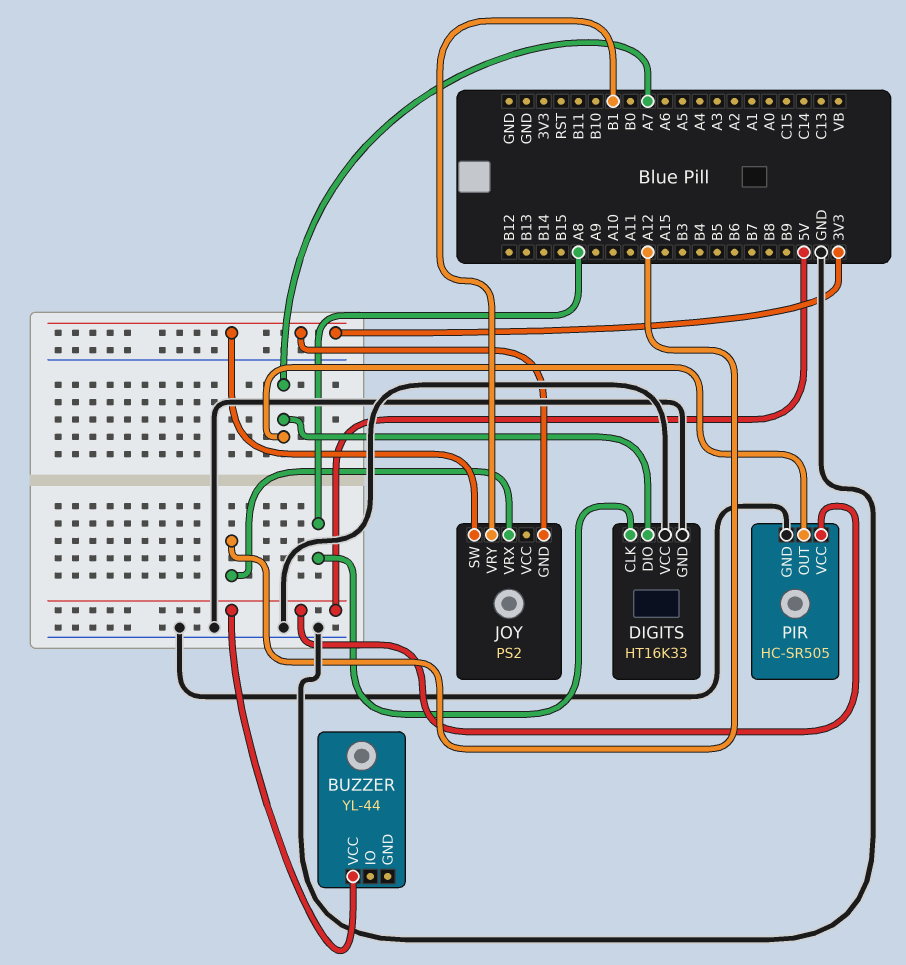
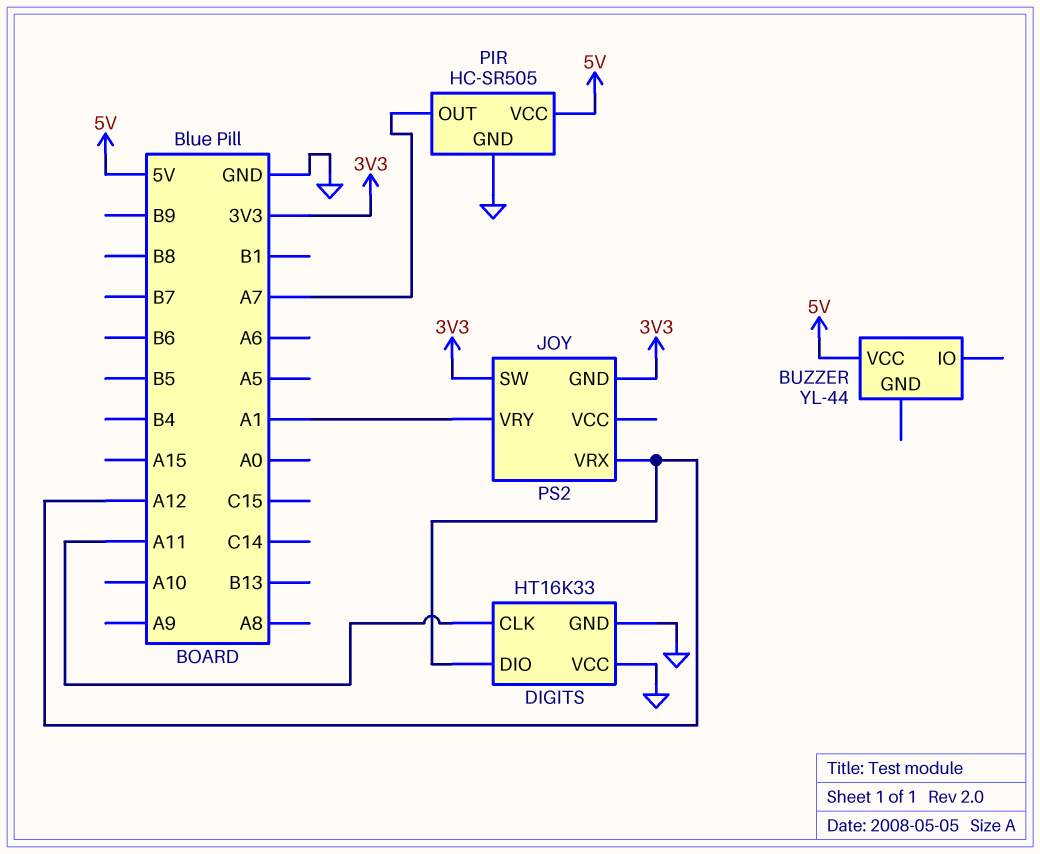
DIGITS pin CLK: A8 -> A11
DIGITS pin DIO: A7 -> A12
JOY pin VRY: B1 -> A1

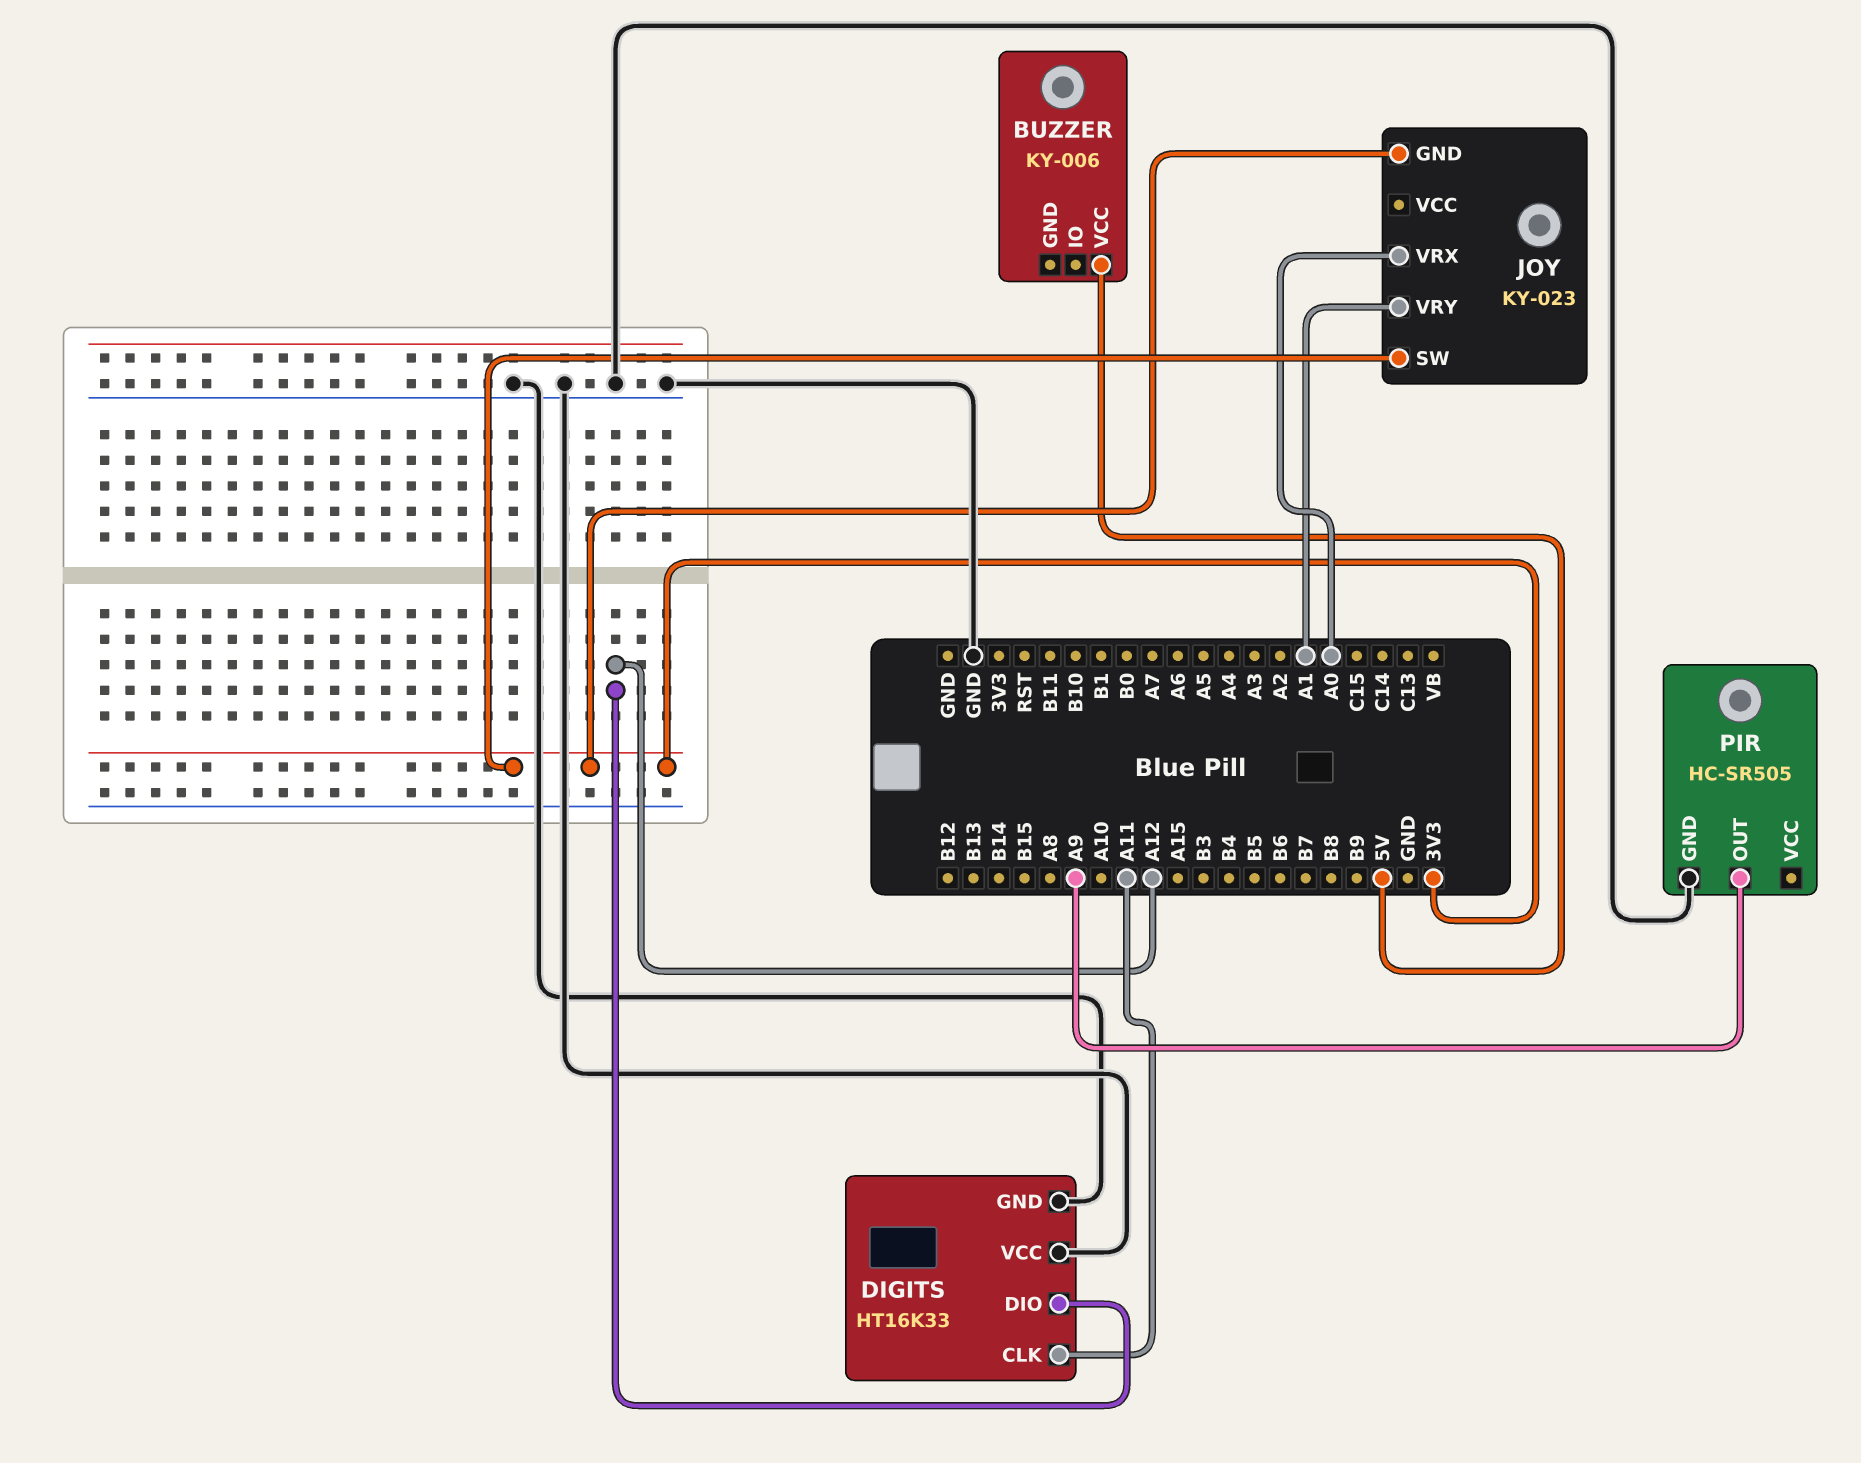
BUZZER: YL-44 -> KY-006
JOY: PS2 -> KY-023
JOY pin VRX: A12 -> A0
PIR pin OUT: A7 -> A9
PIR pin VCC: 5V -> none

